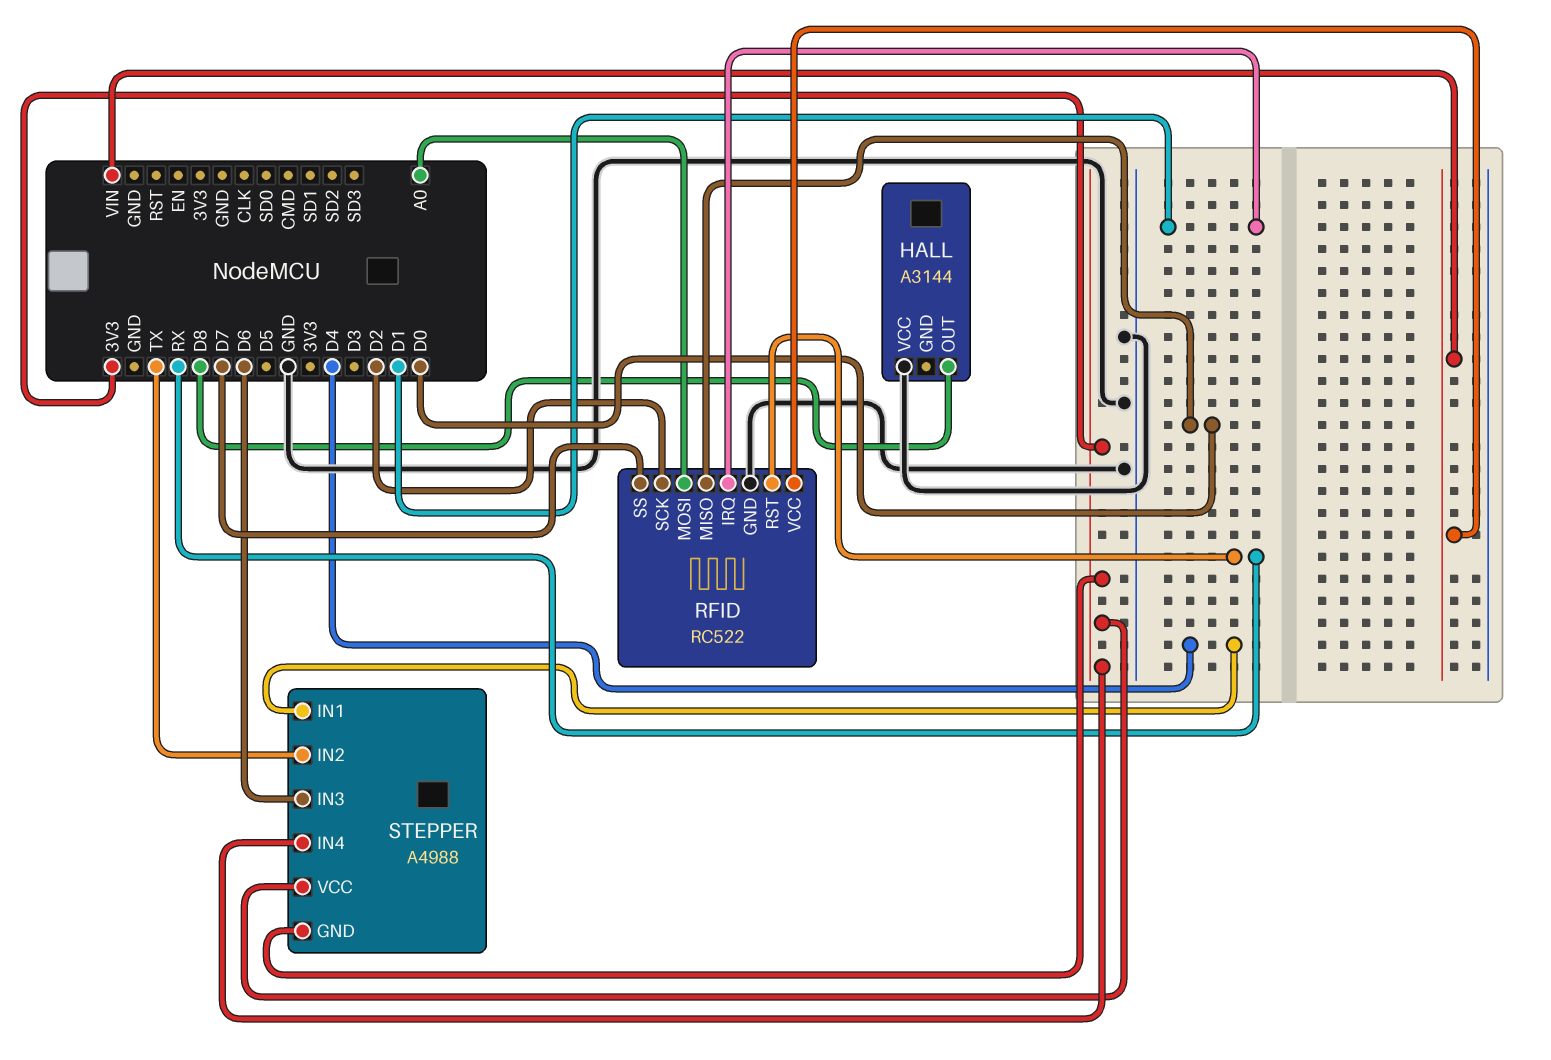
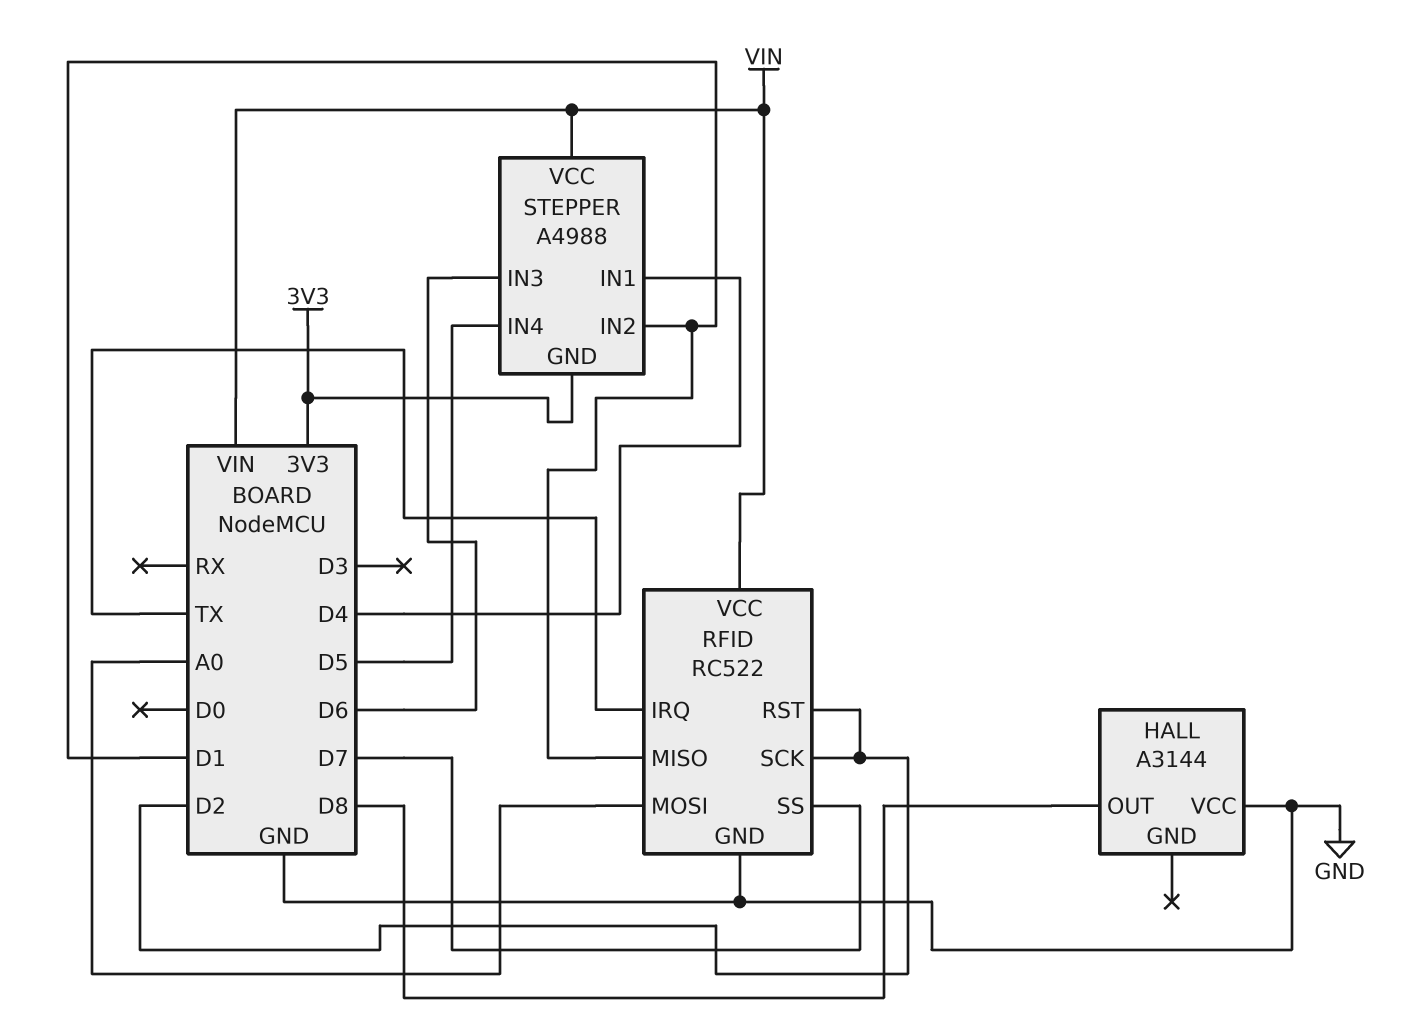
RFID pin IRQ: D1 -> TX
RFID pin MISO: D0 -> D1
RFID pin RST: RX -> D2
STEPPER pin IN2: TX -> D1
STEPPER pin IN4: 3V3 -> D5
STEPPER pin VCC: 3V3 -> VIN

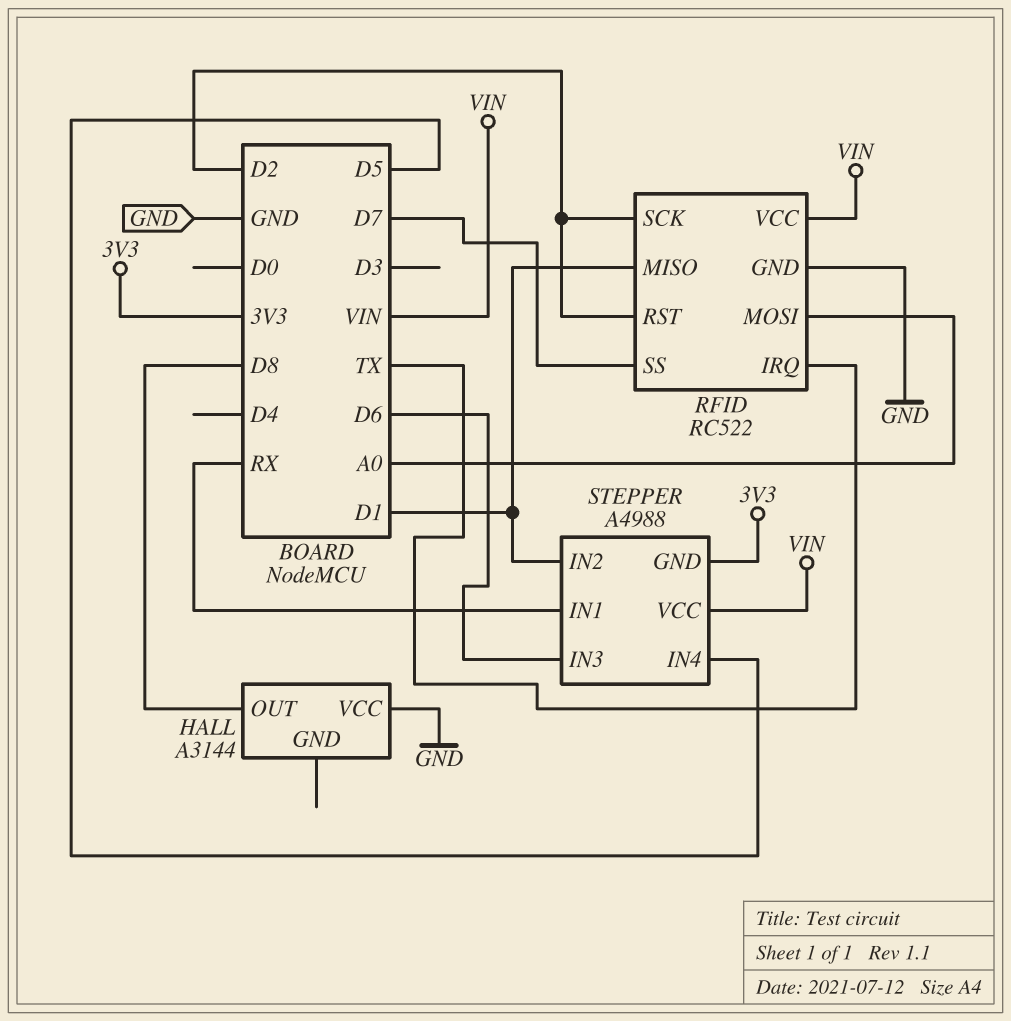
STEPPER pin IN1: D4 -> RX

